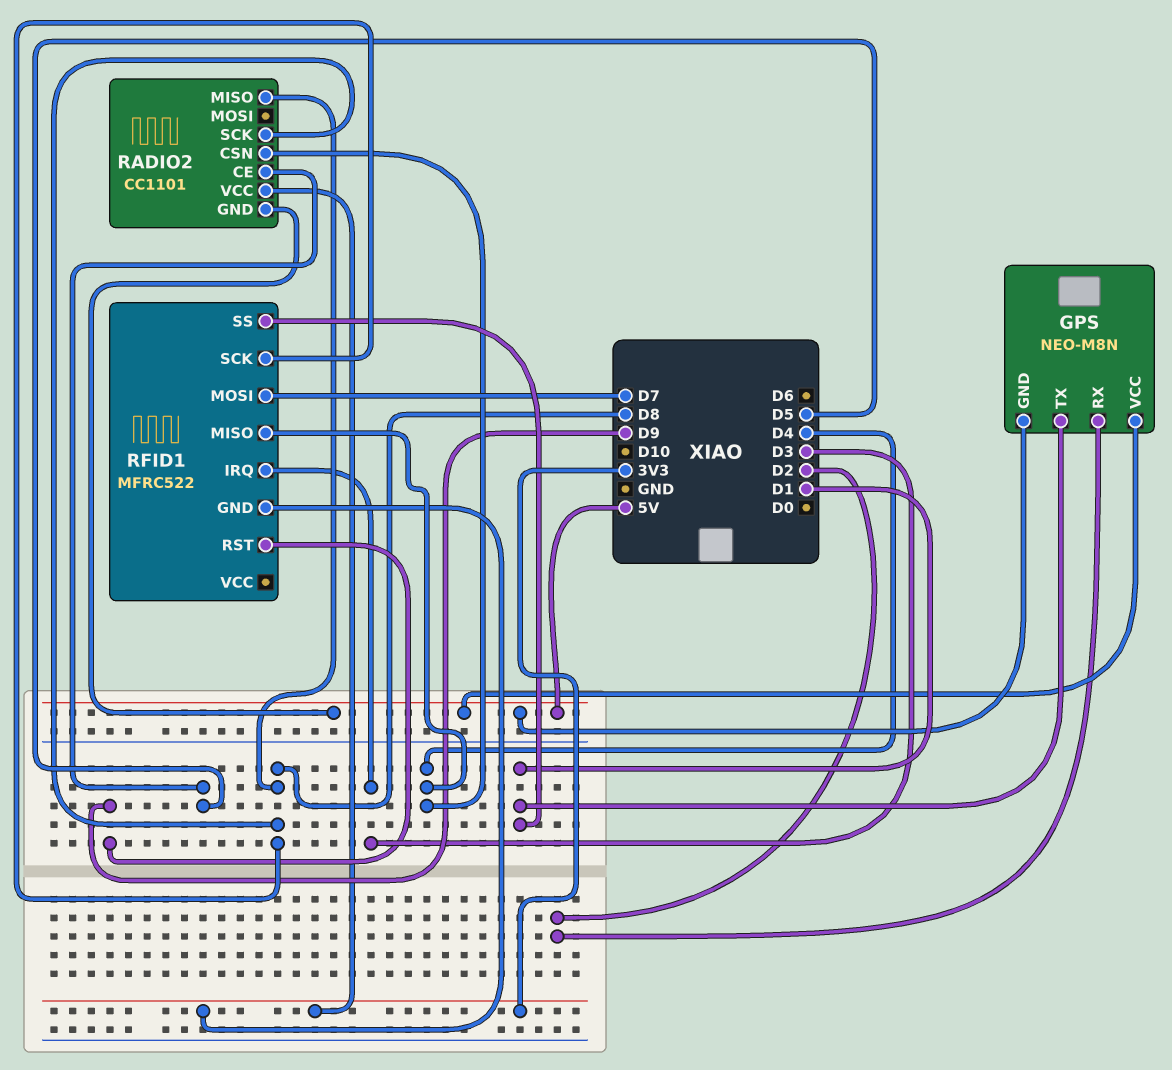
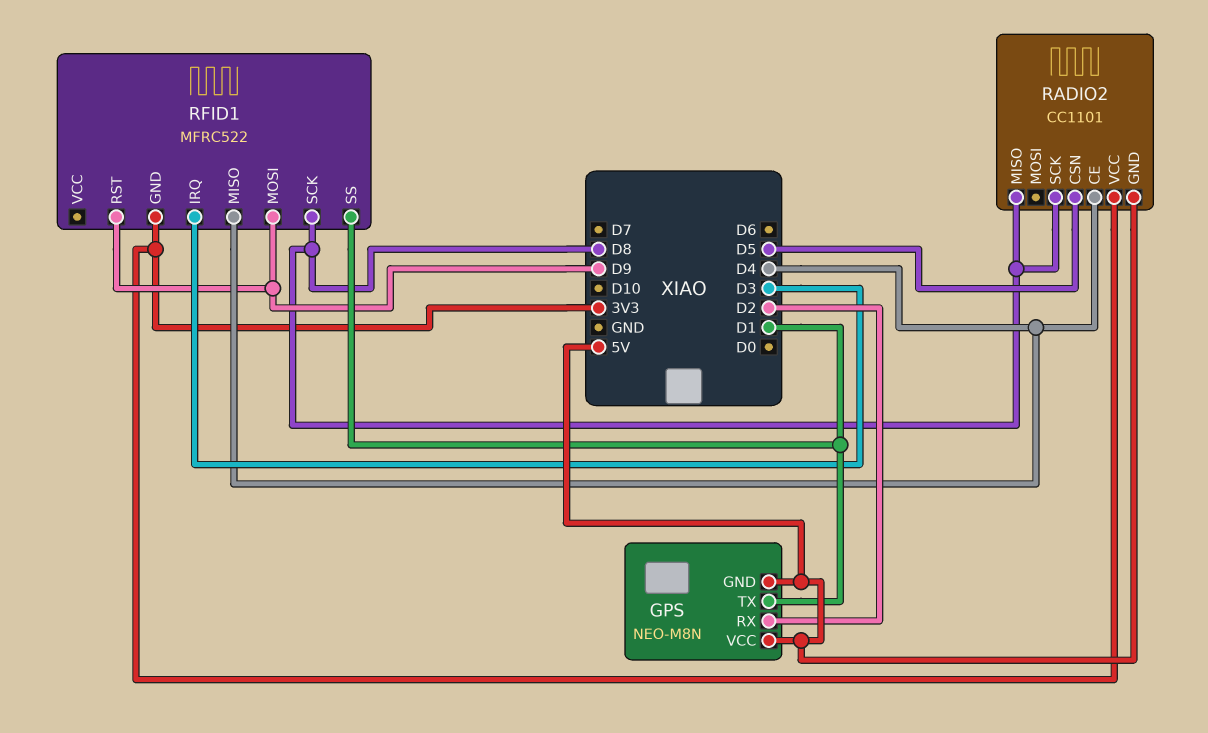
RADIO2 pin CE: D5 -> D4
RADIO2 pin CSN: D4 -> D5
RFID1 pin MOSI: D7 -> D9

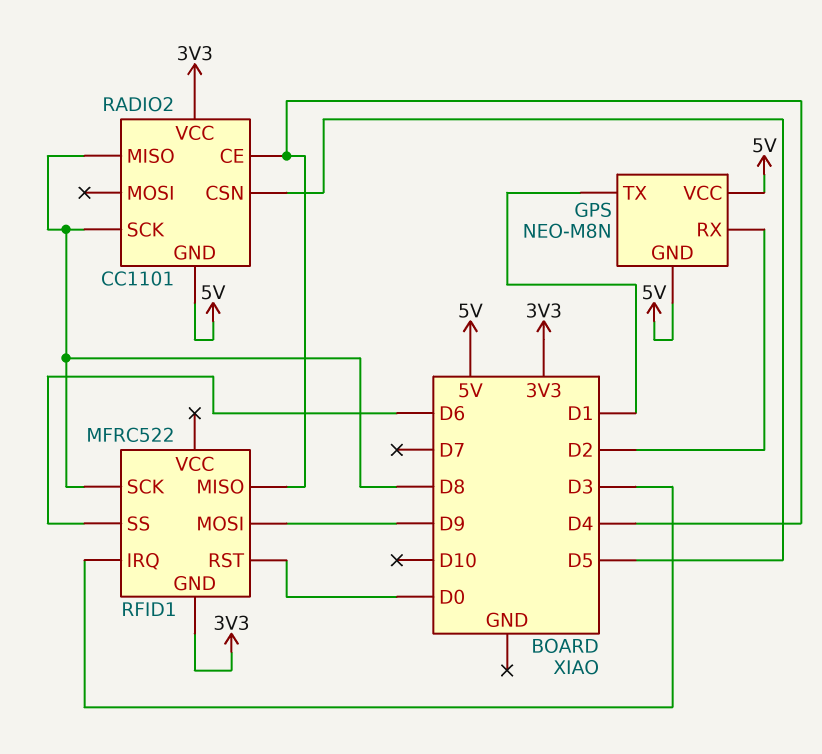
RFID1 pin RST: D9 -> D0
RFID1 pin SS: D1 -> D6

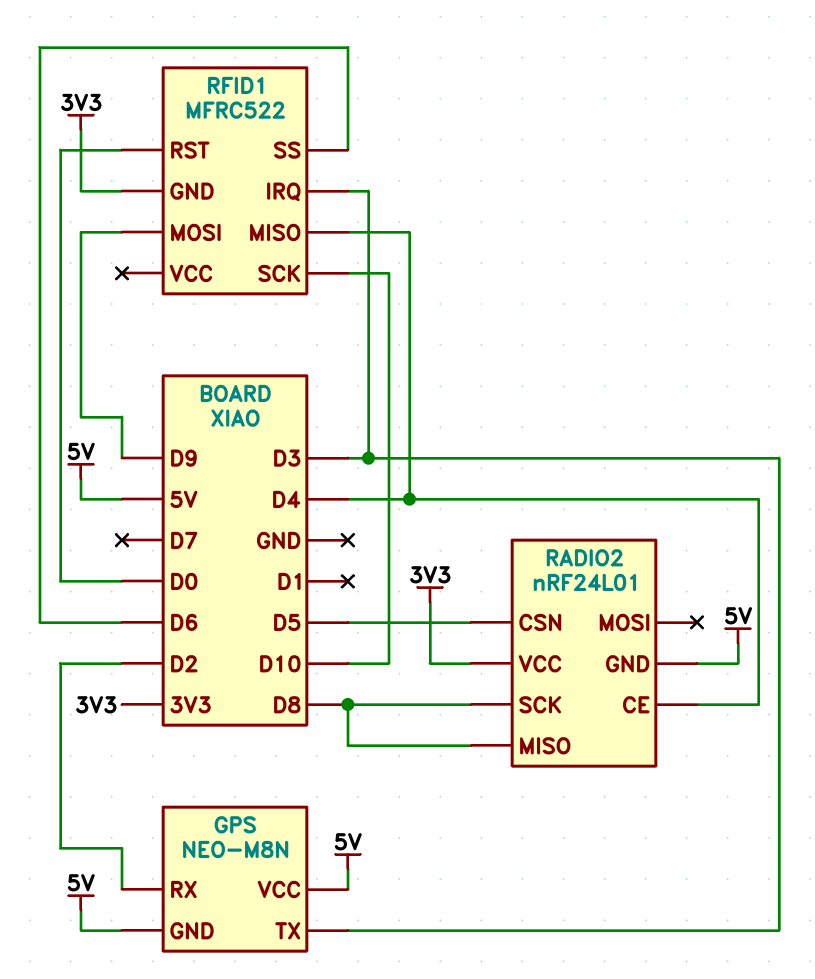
GPS pin TX: D1 -> D3
RADIO2: CC1101 -> nRF24L01
RFID1 pin SCK: D8 -> D10

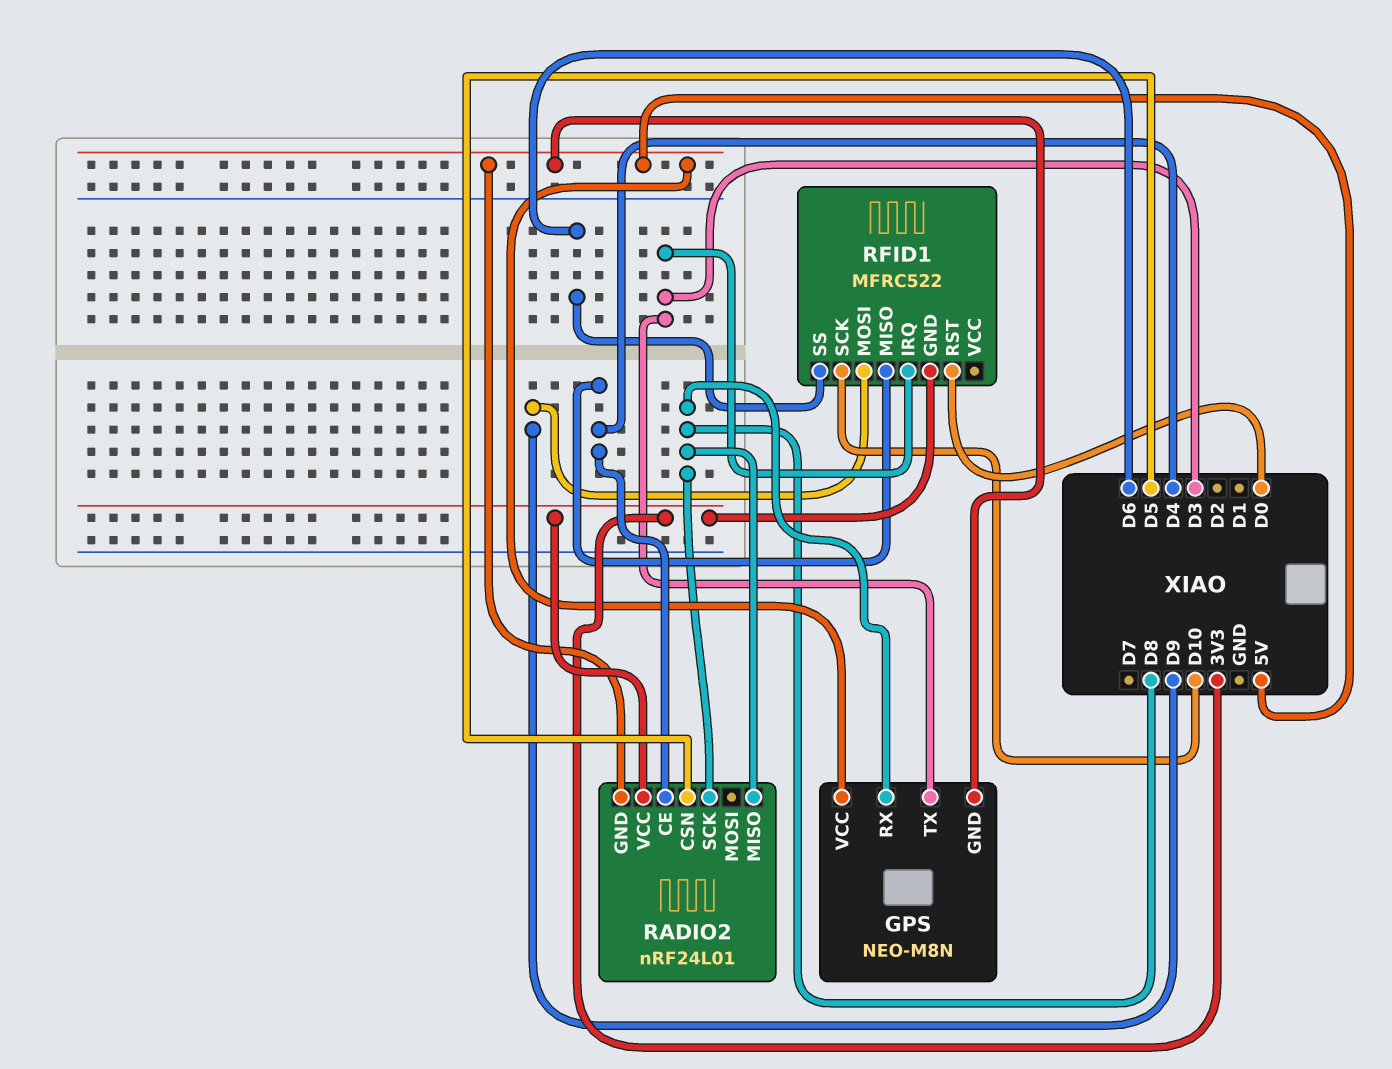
GPS pin RX: D2 -> D8

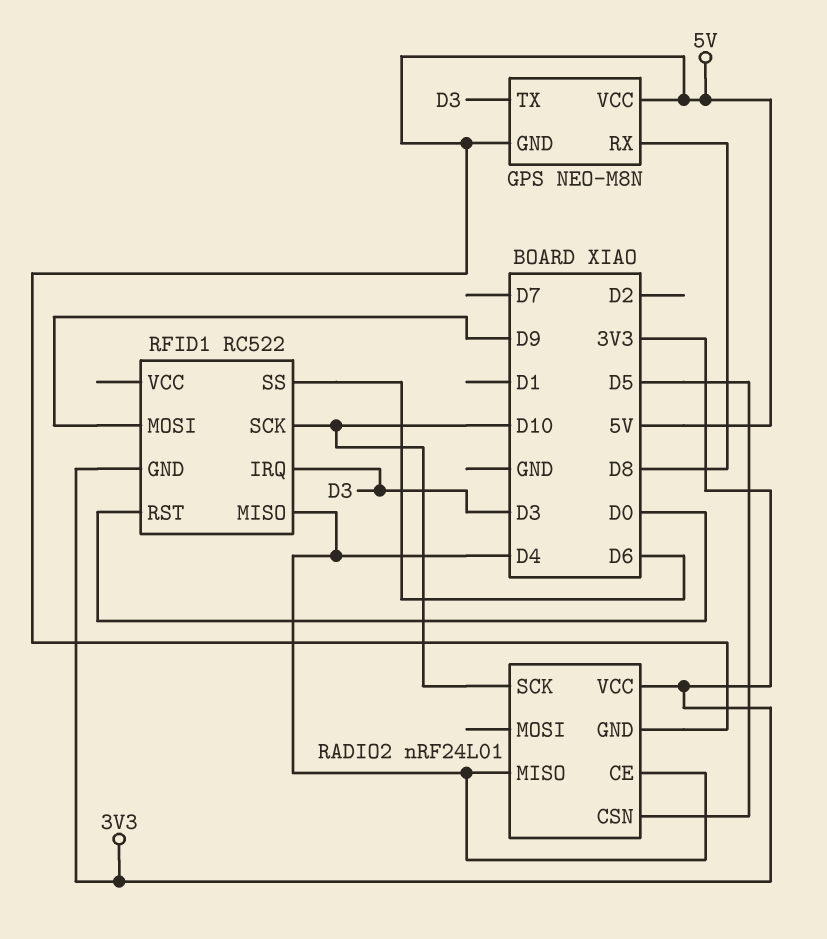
RADIO2 pin MISO: D8 -> D4
RADIO2 pin SCK: D8 -> D10
RFID1: MFRC522 -> RC522

